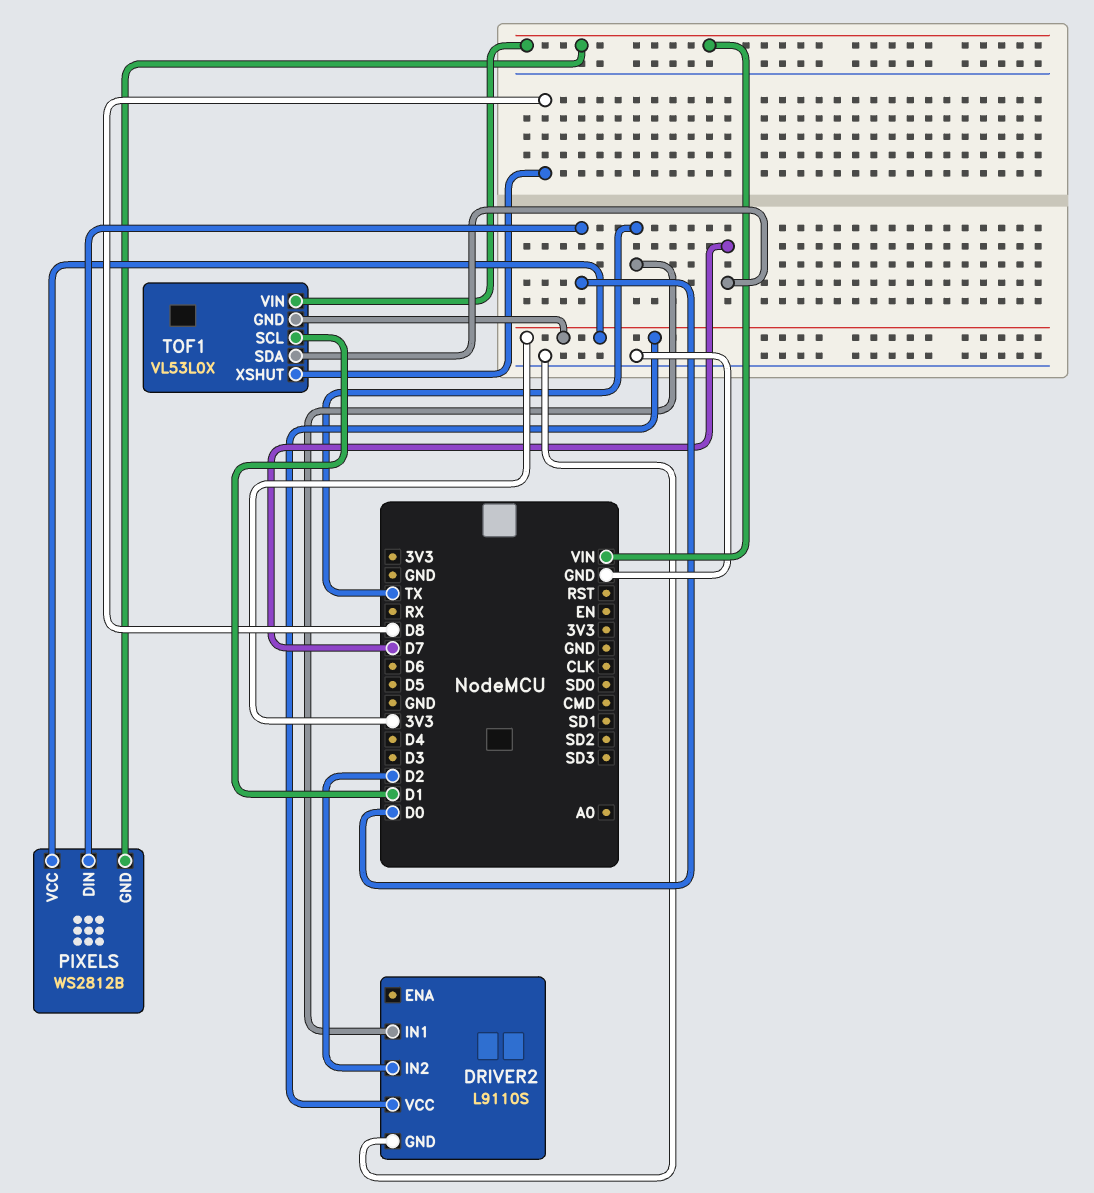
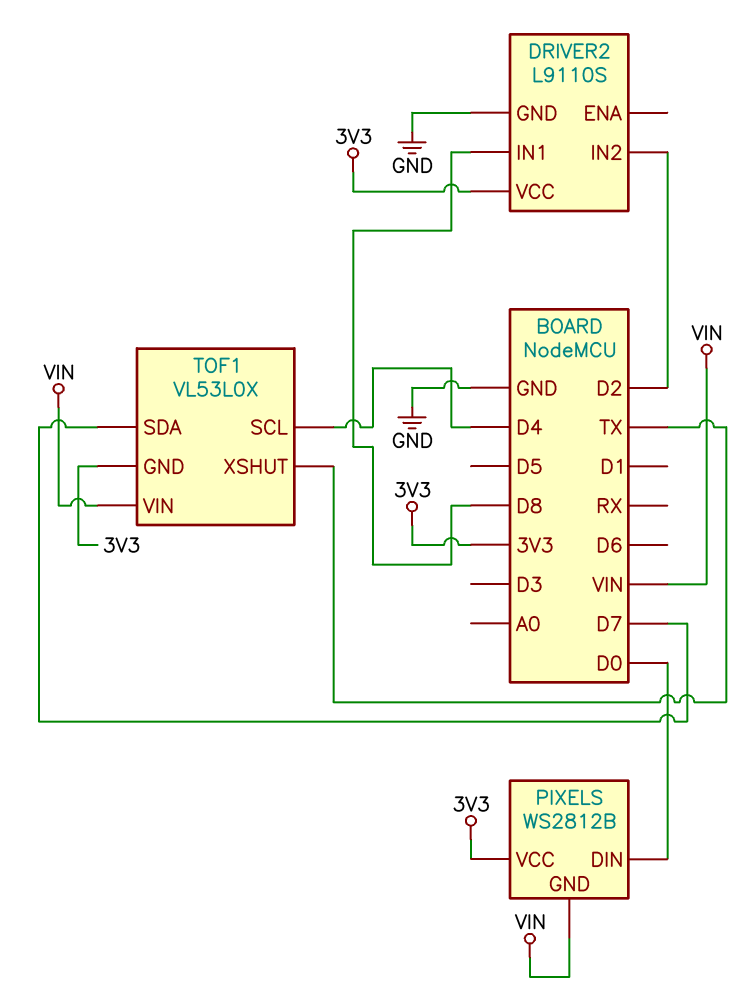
DRIVER2 pin IN1: TX -> D8
TOF1 pin SCL: D1 -> D4
TOF1 pin XSHUT: D8 -> TX

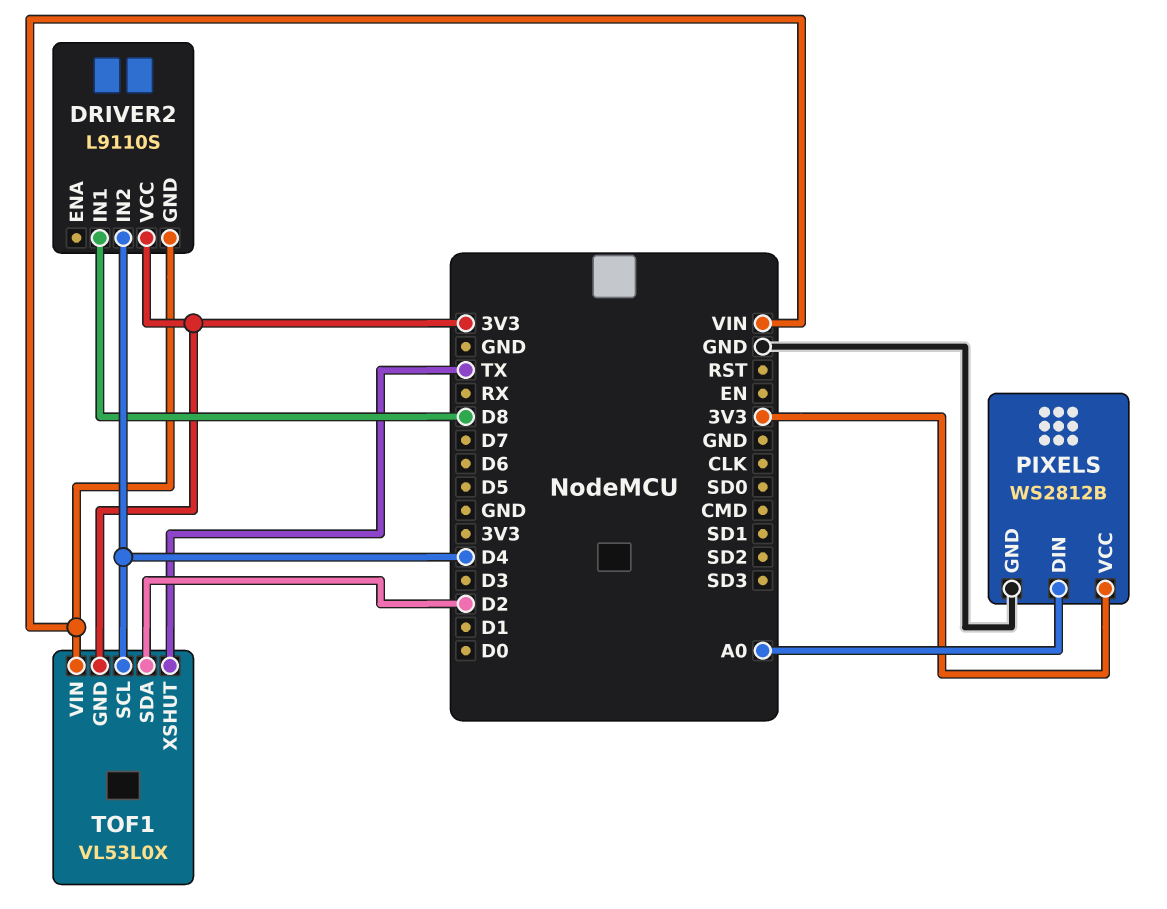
DRIVER2 pin GND: GND -> VIN
DRIVER2 pin IN2: D2 -> D4
PIXELS pin DIN: D0 -> A0
PIXELS pin GND: VIN -> GND
TOF1 pin SDA: D7 -> D2

